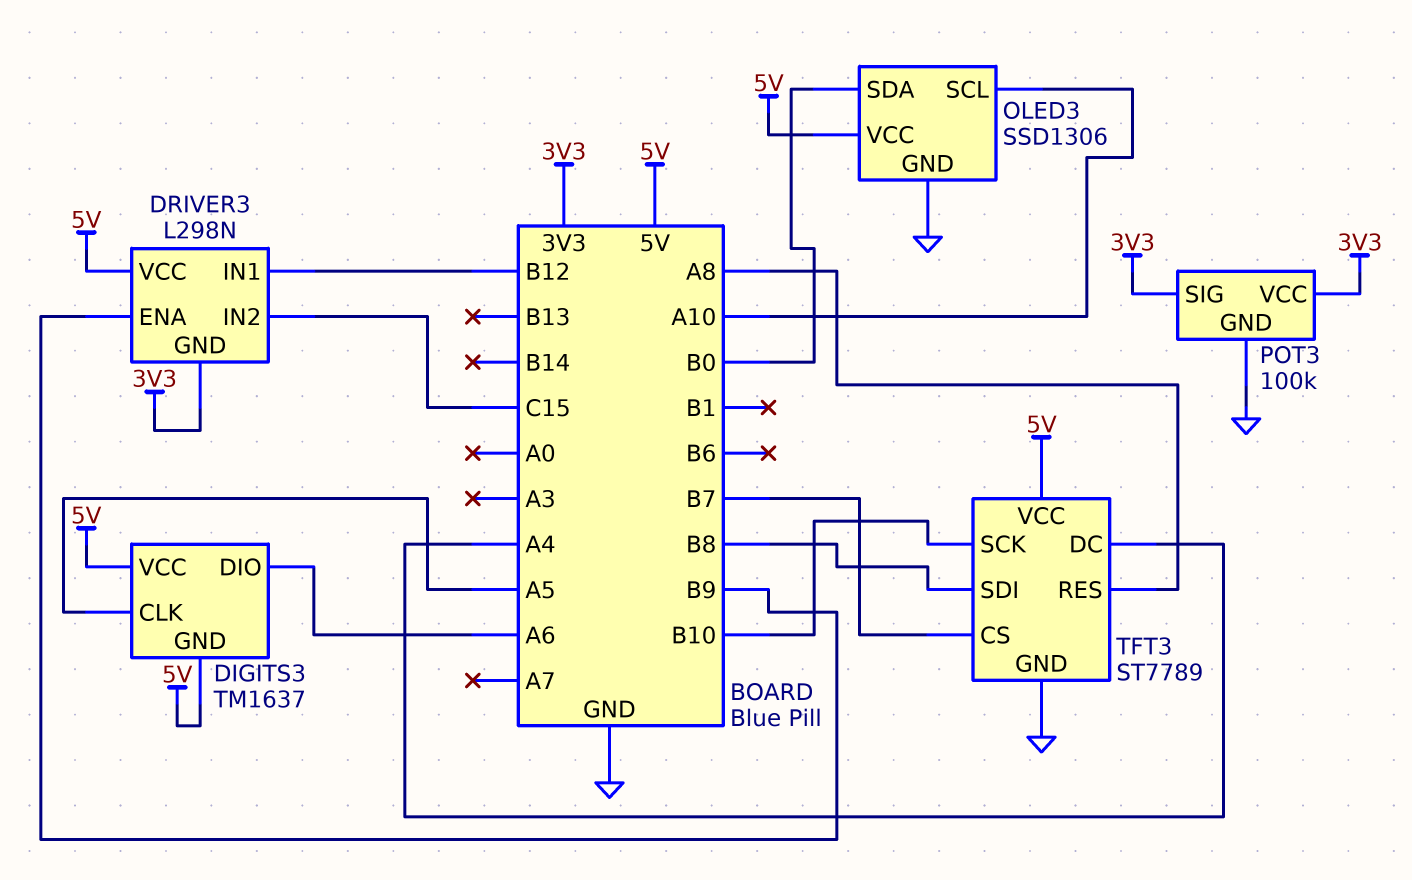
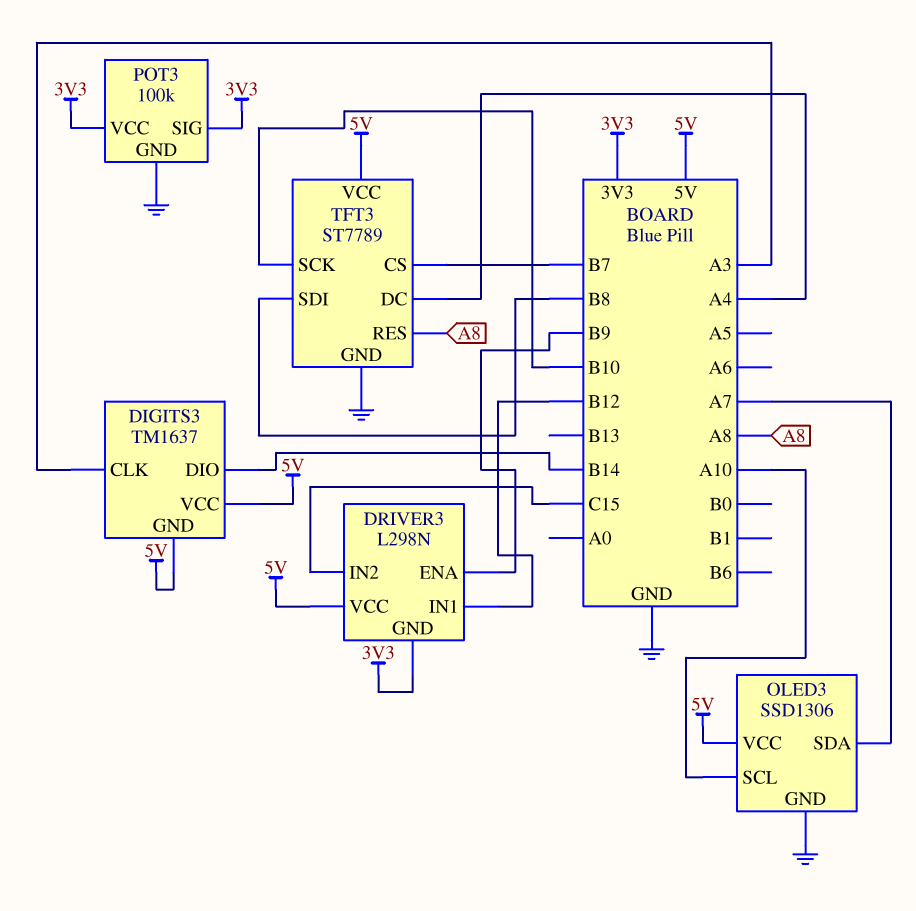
DIGITS3 pin CLK: A5 -> A3
DIGITS3 pin DIO: A6 -> B14
OLED3 pin SDA: B0 -> A7

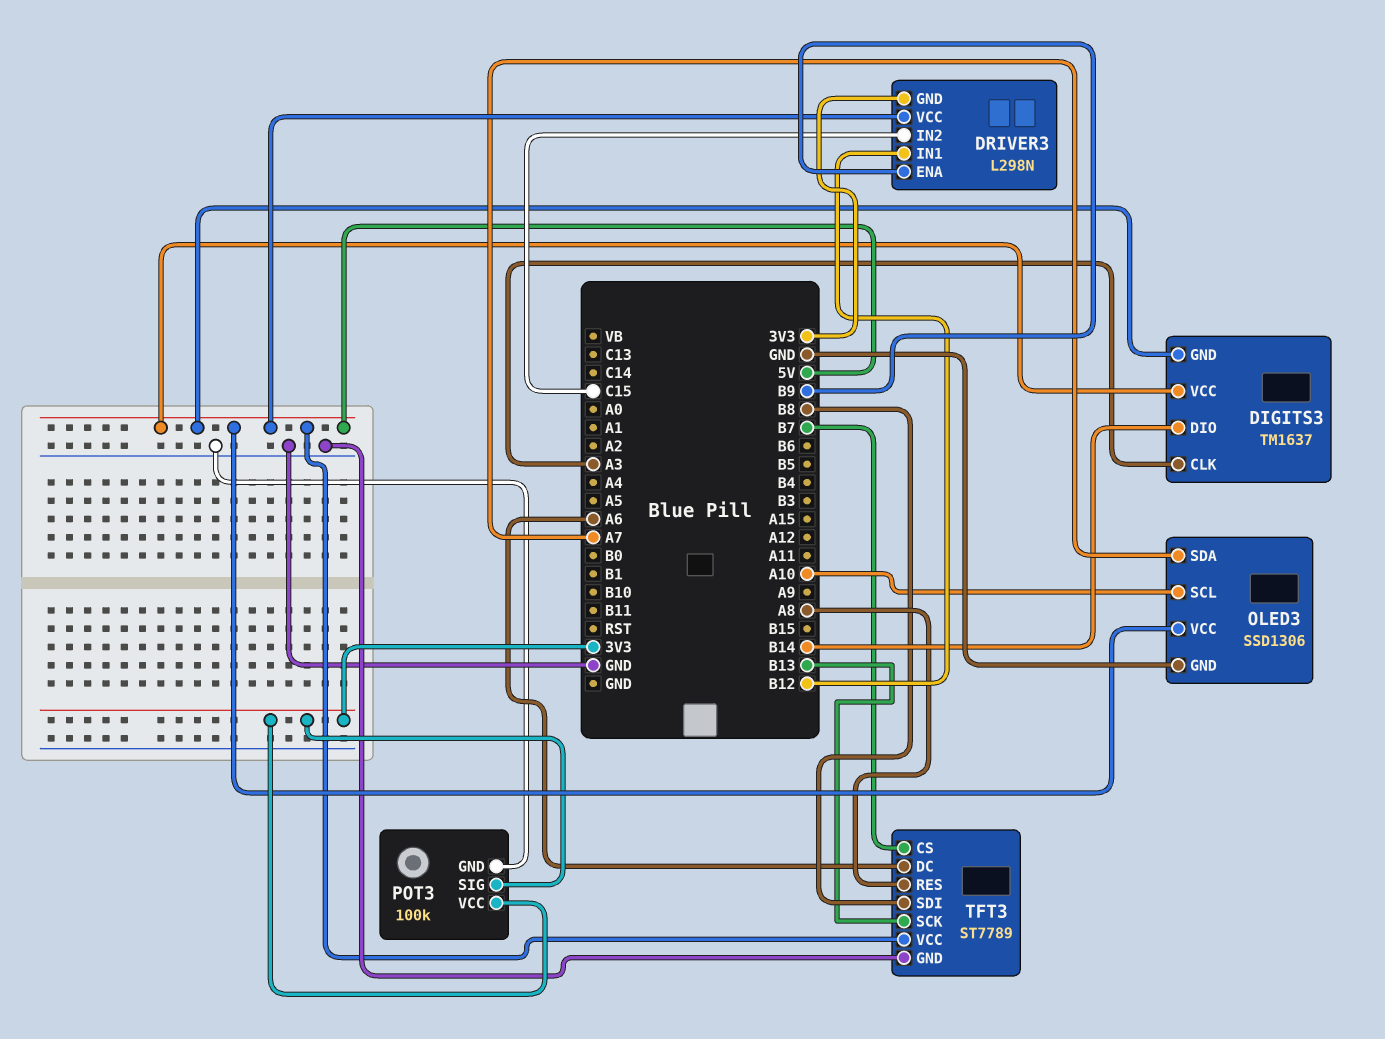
TFT3 pin DC: A4 -> A6
TFT3 pin SCK: B10 -> B13

